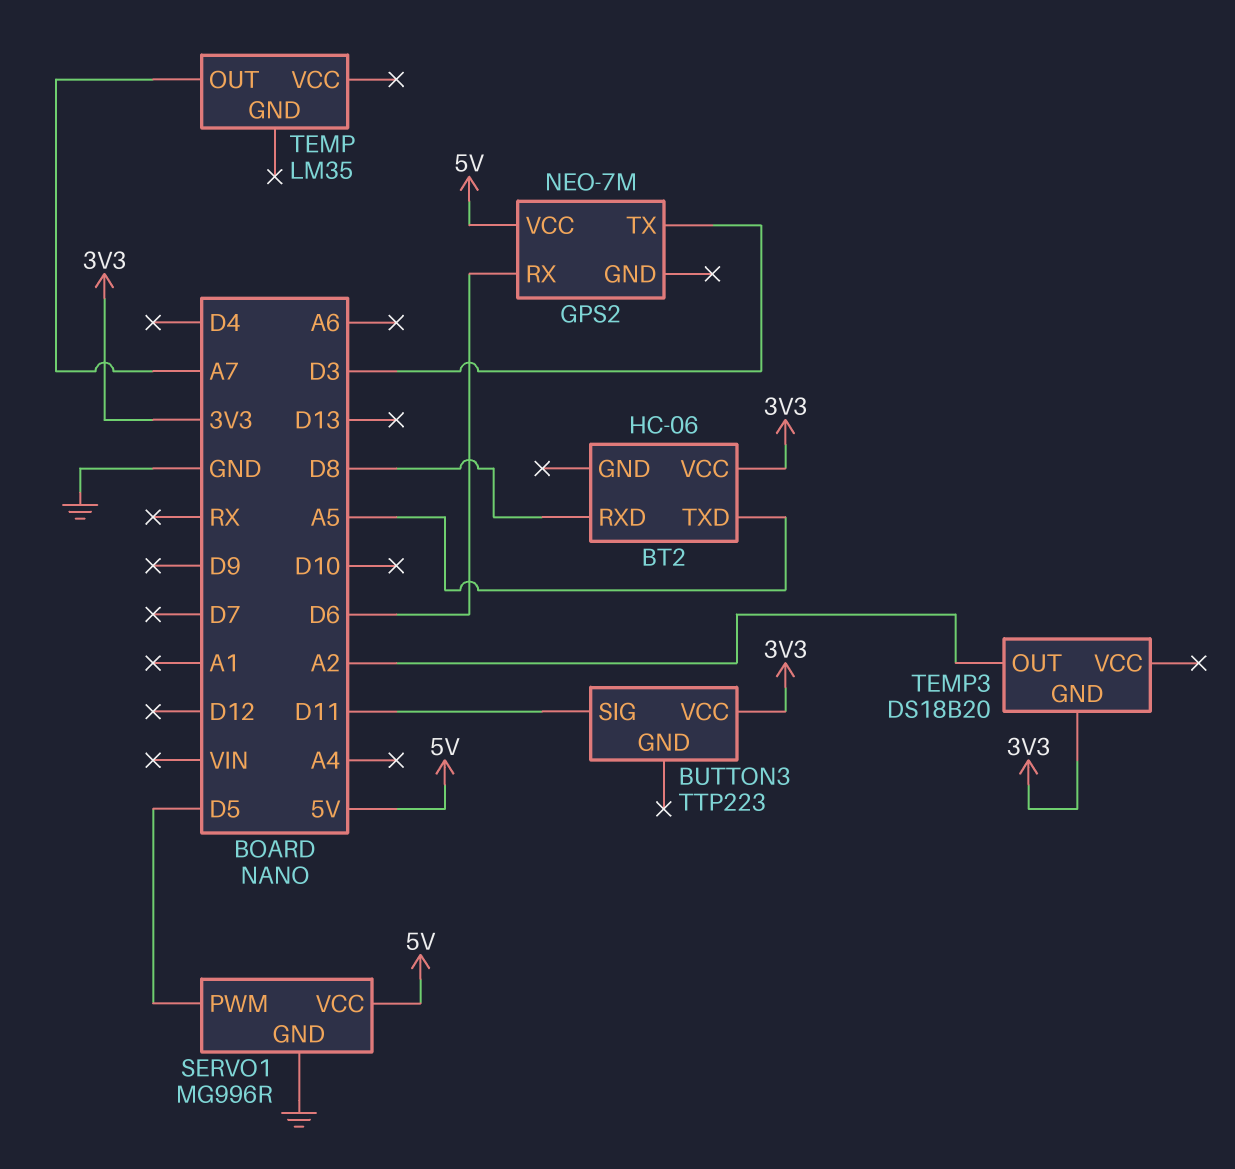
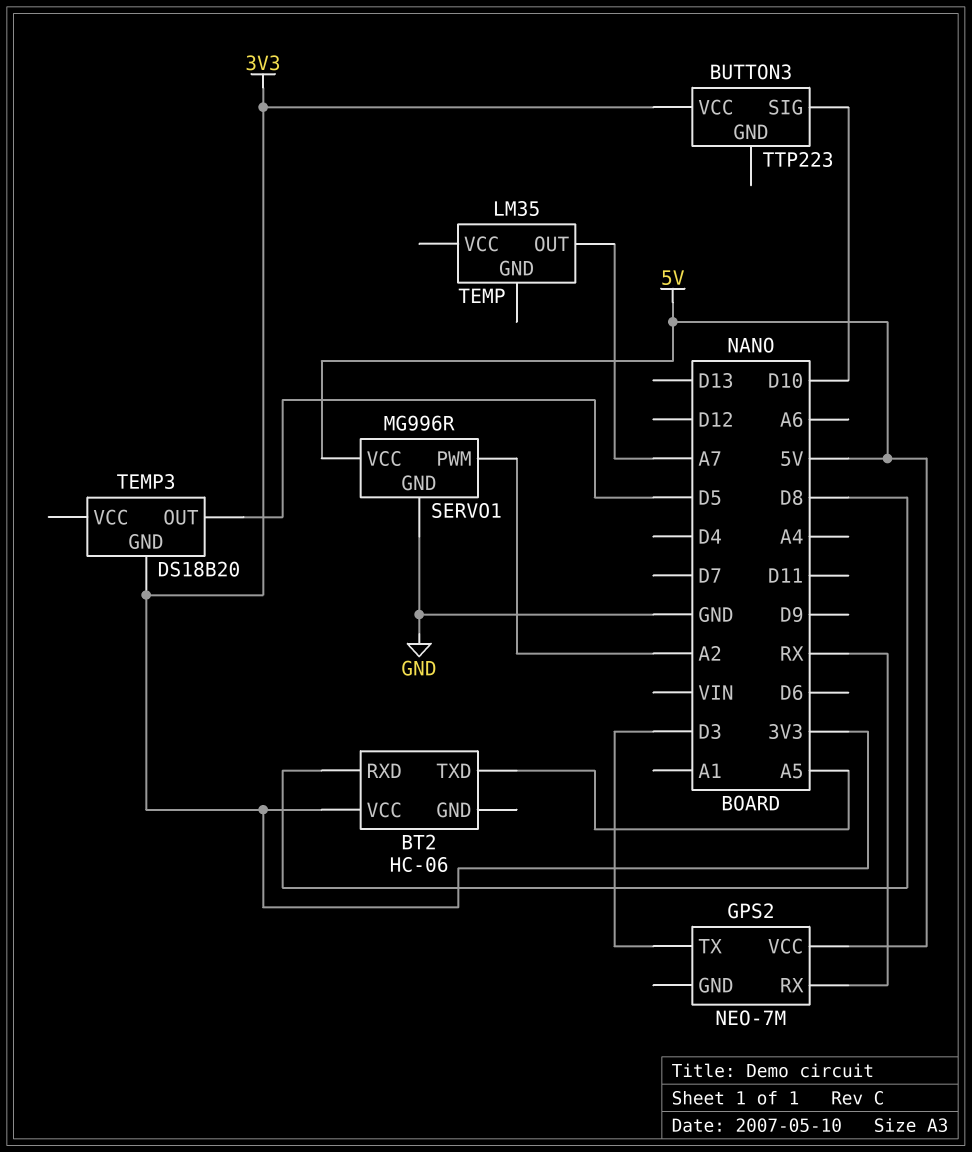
BUTTON3 pin SIG: D11 -> D10
GPS2 pin RX: D6 -> RX
SERVO1 pin PWM: D5 -> A2
TEMP3 pin OUT: A2 -> D5

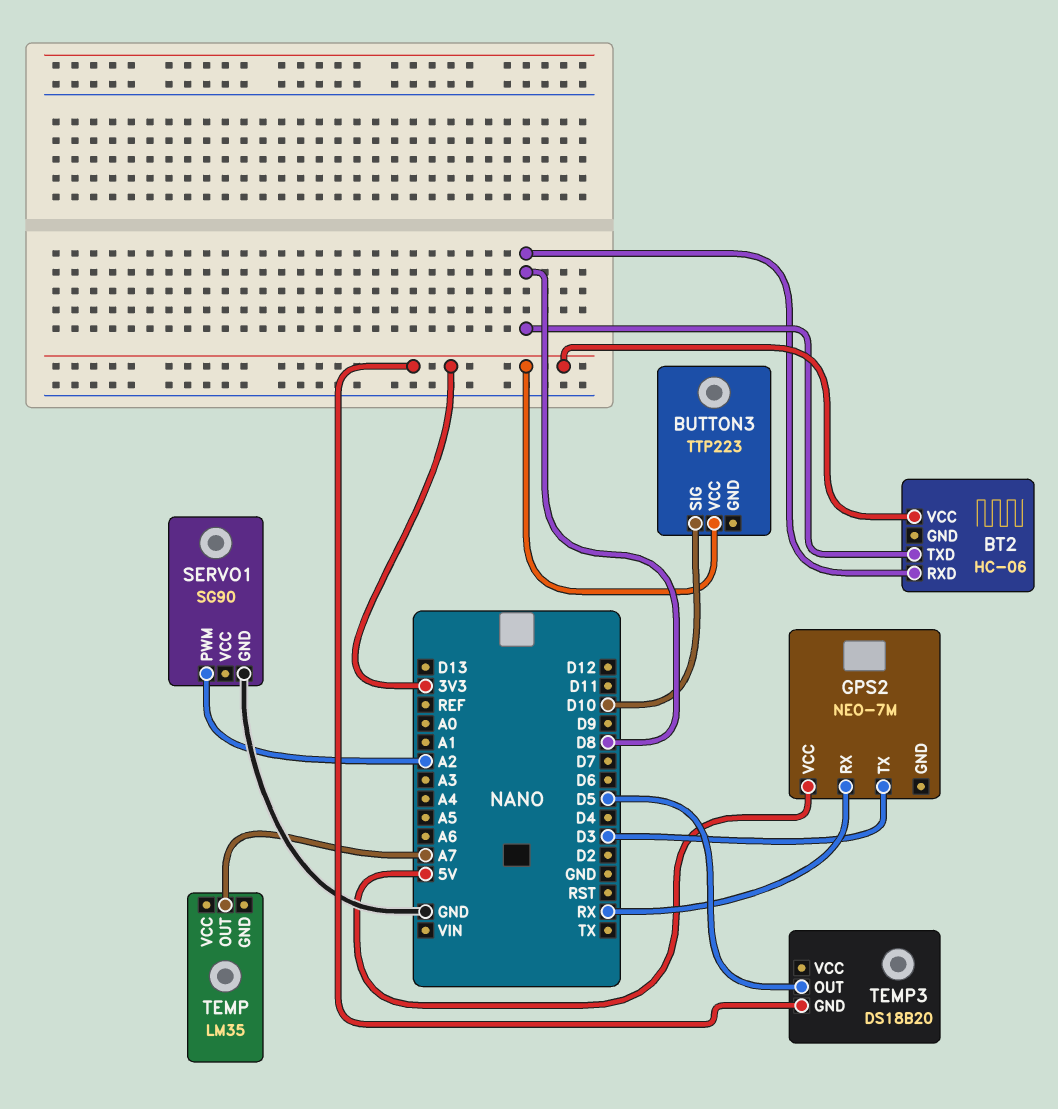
BT2 pin TXD: A5 -> D8
SERVO1: MG996R -> SG90
SERVO1 pin VCC: 5V -> none

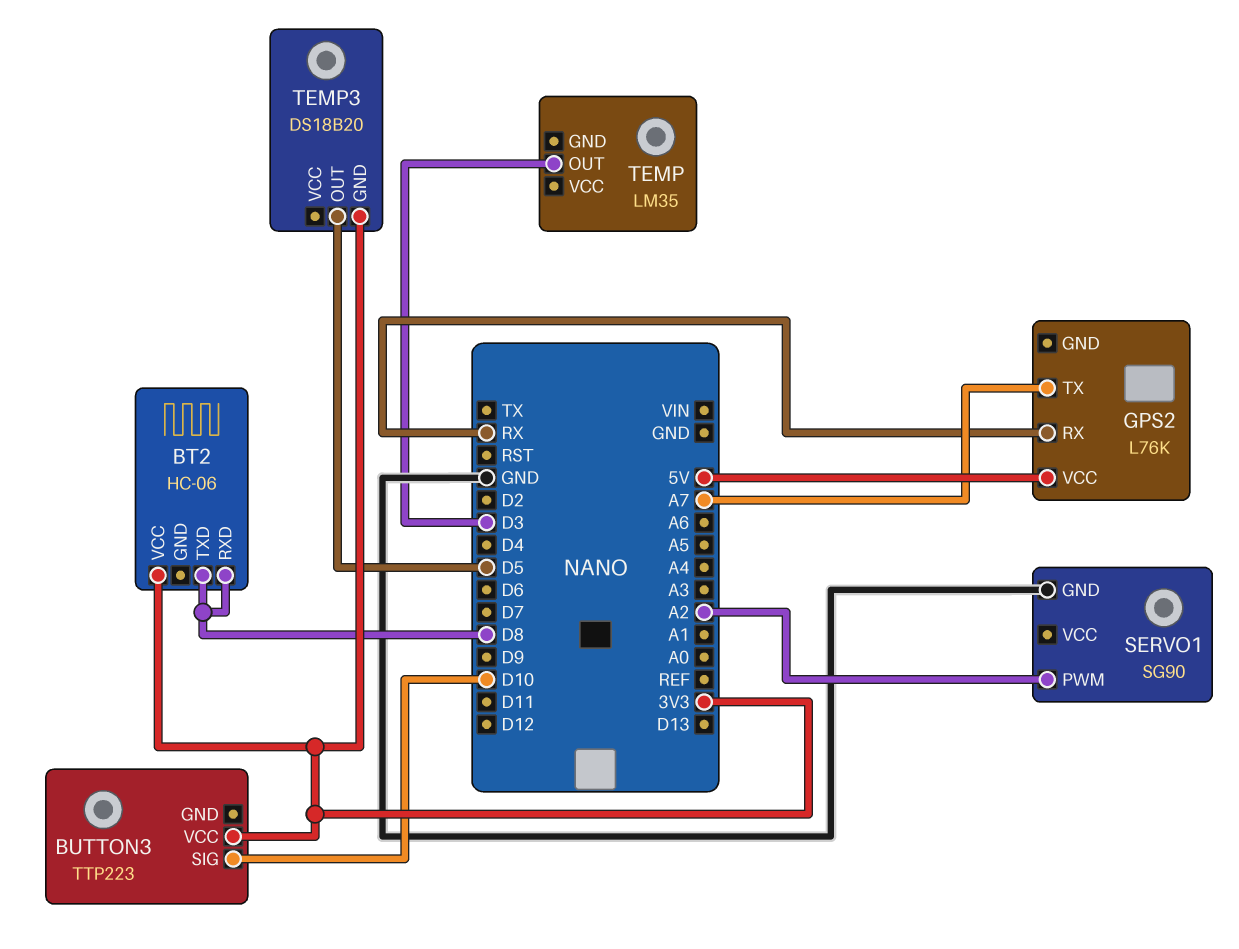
GPS2: NEO-7M -> L76K
GPS2 pin TX: D3 -> A7
TEMP pin OUT: A7 -> D3

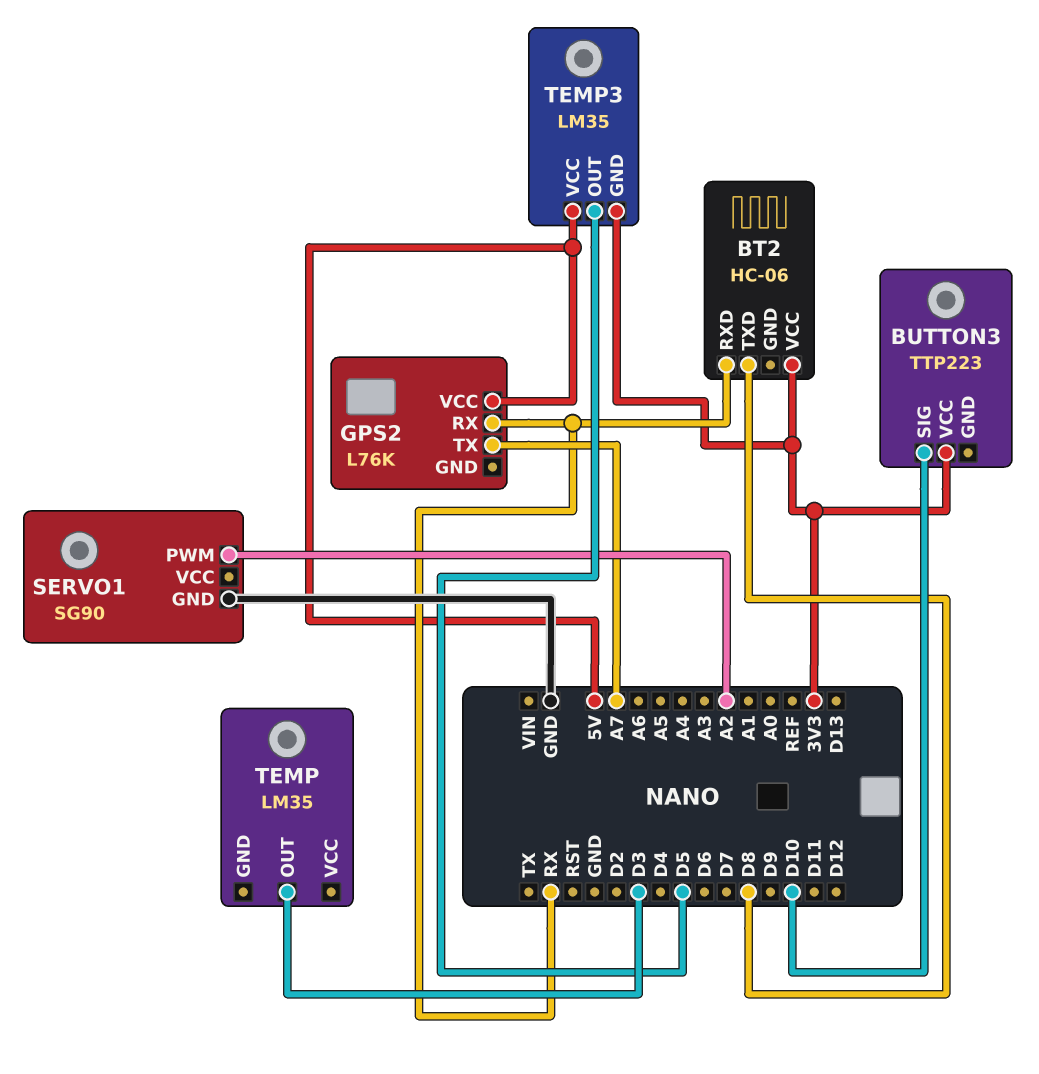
BT2 pin RXD: D8 -> RX
TEMP3: DS18B20 -> LM35
TEMP3 pin VCC: none -> 5V

